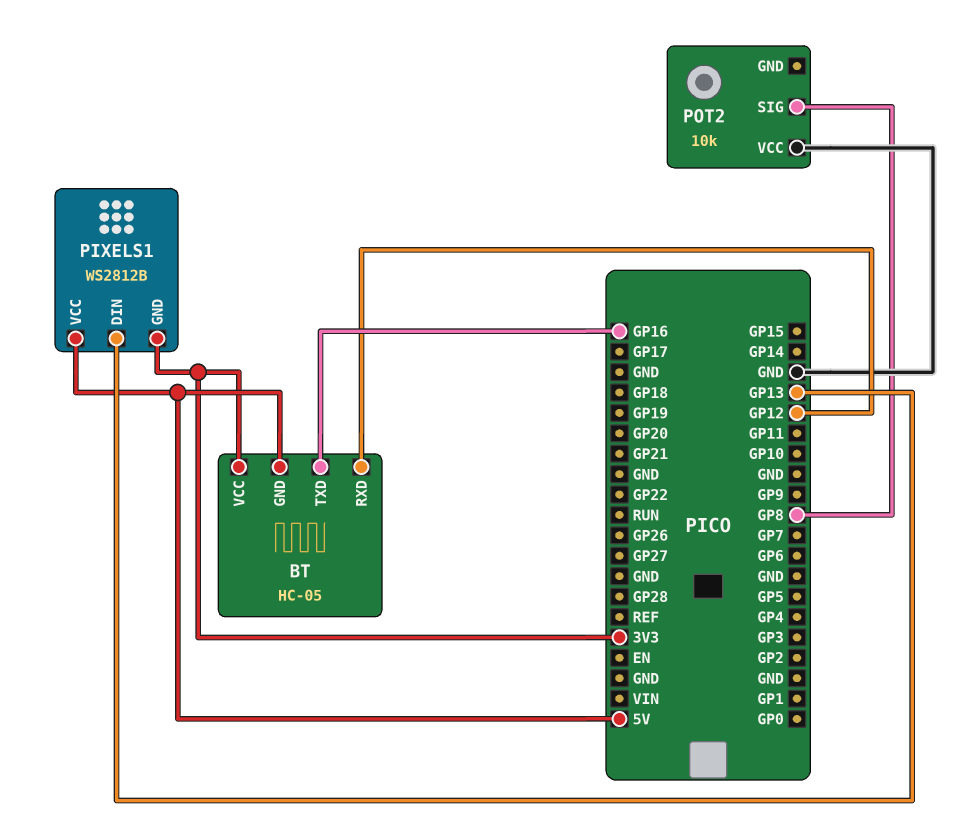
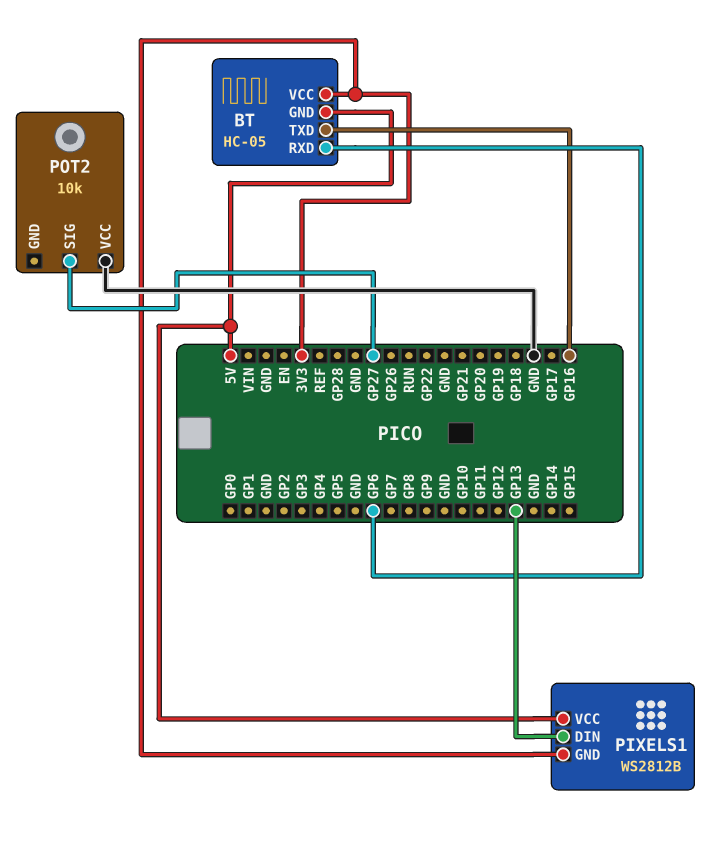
BT pin RXD: GP12 -> GP6
POT2 pin SIG: GP8 -> GP27

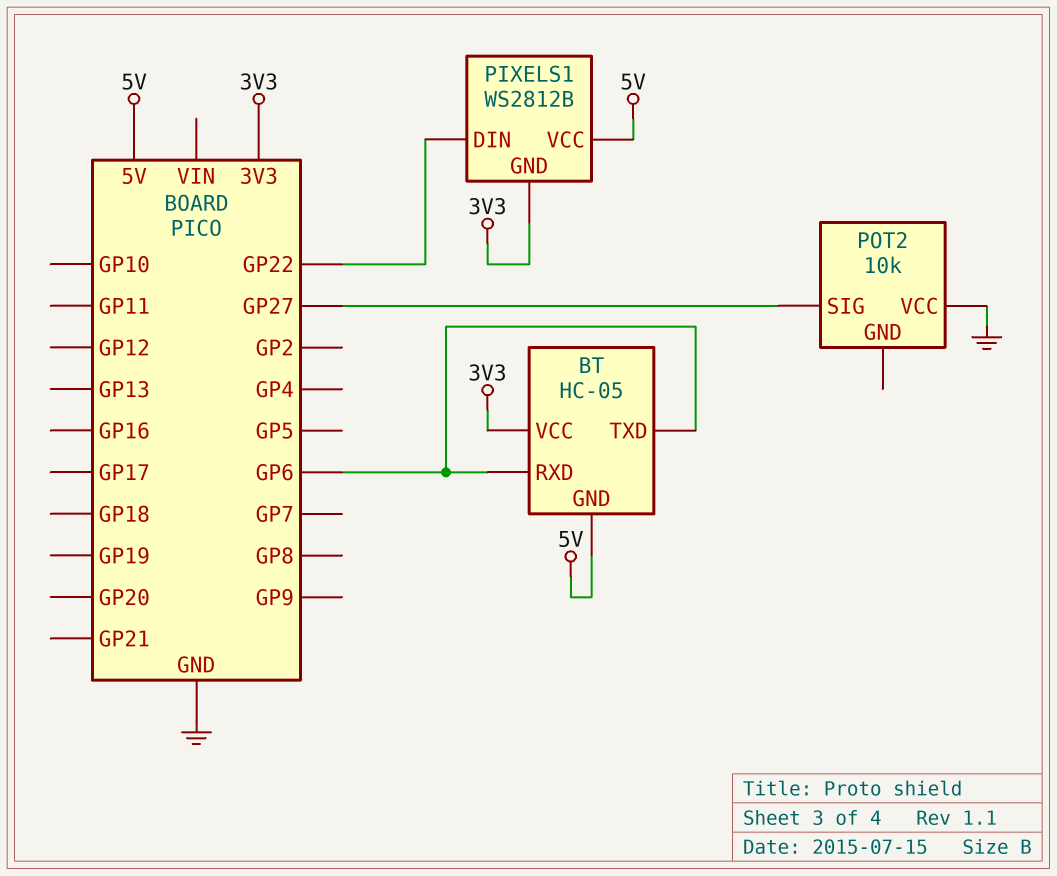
BT pin TXD: GP16 -> GP6
PIXELS1 pin DIN: GP13 -> GP22

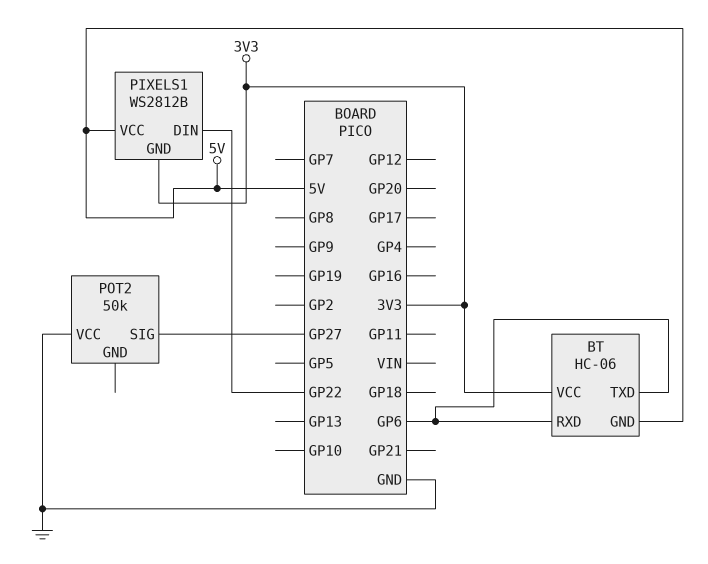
BT: HC-05 -> HC-06
POT2: 10k -> 50k

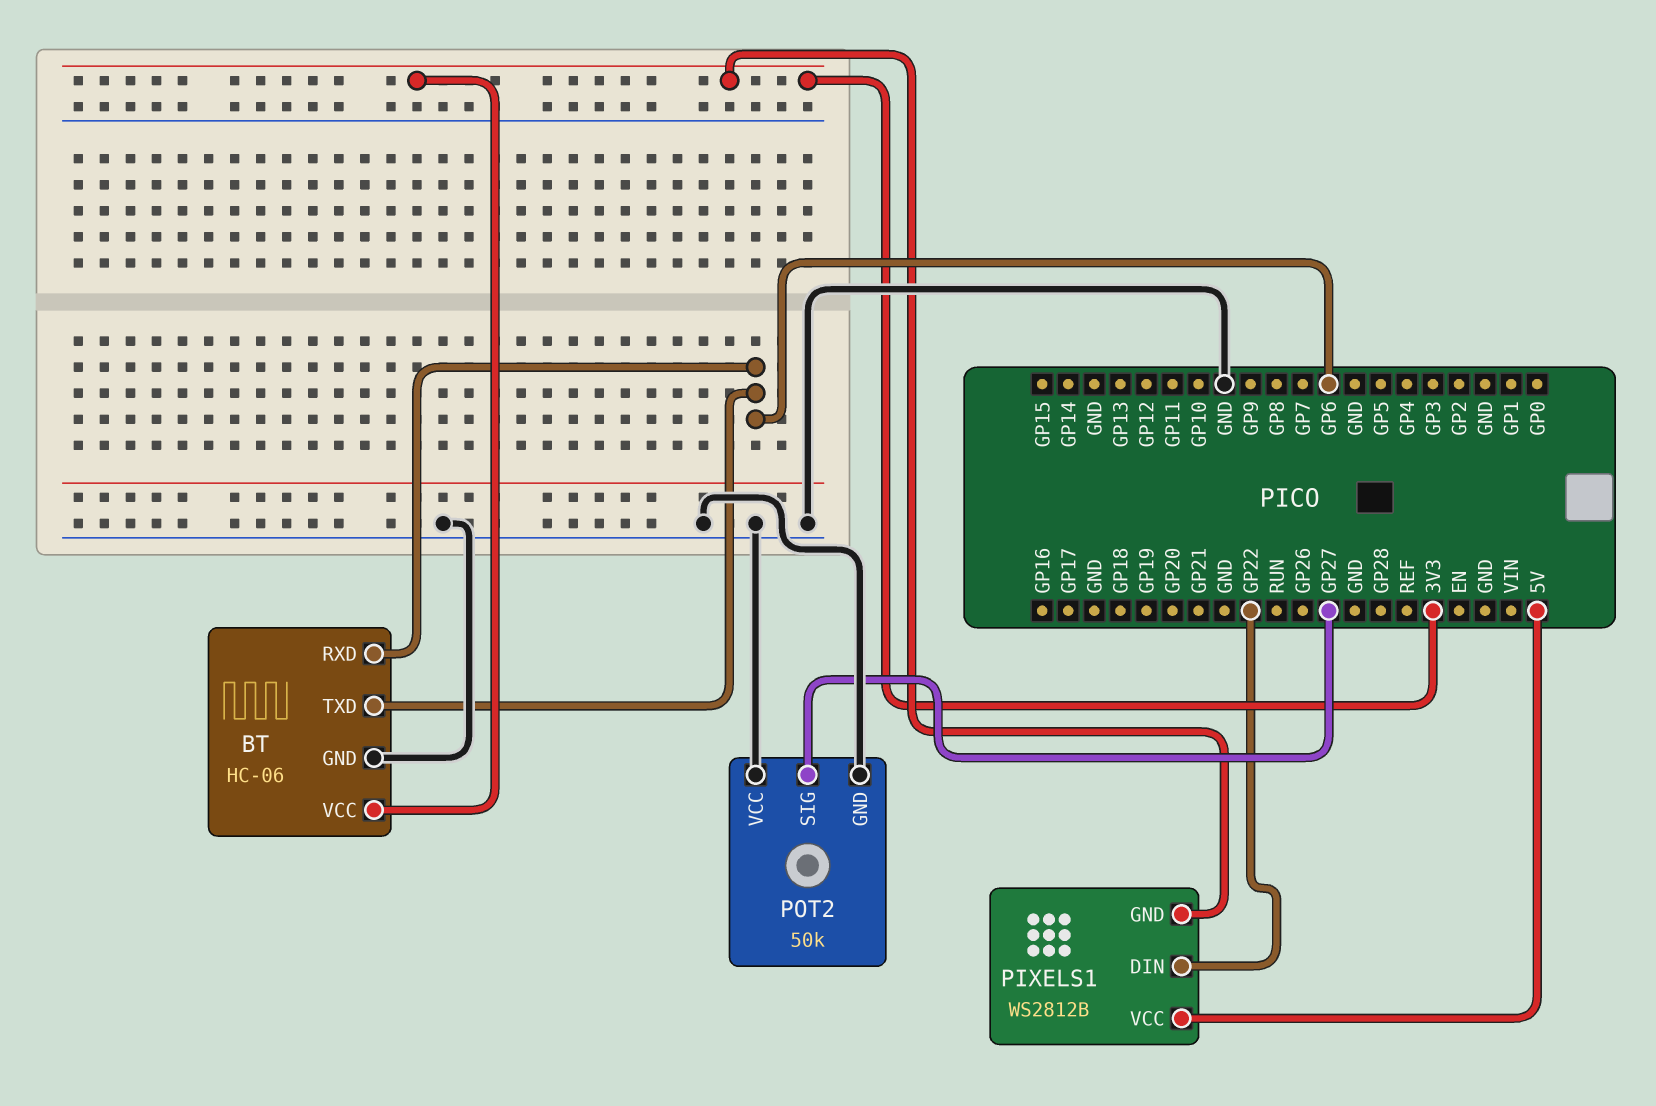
BT pin GND: 5V -> GND
POT2 pin GND: none -> GND

